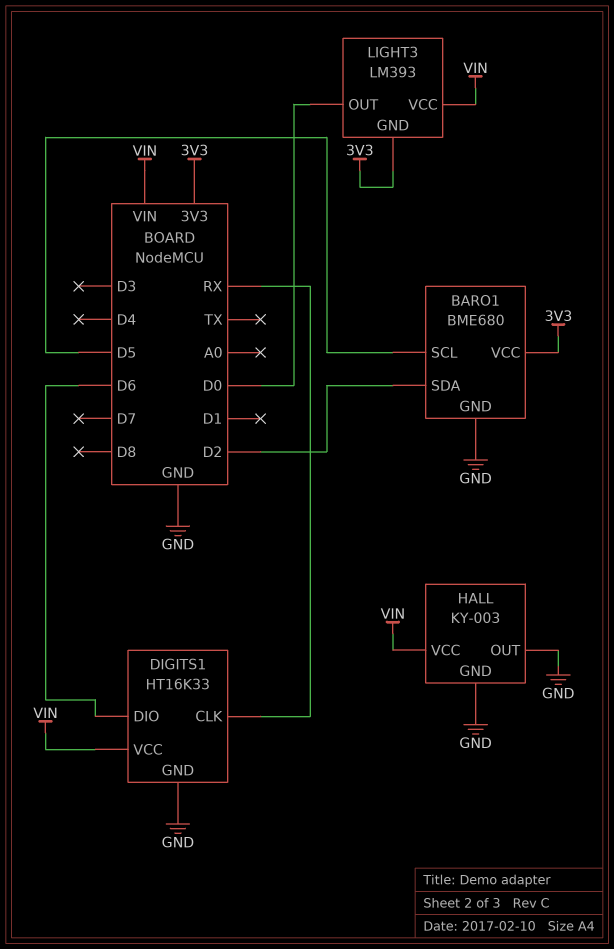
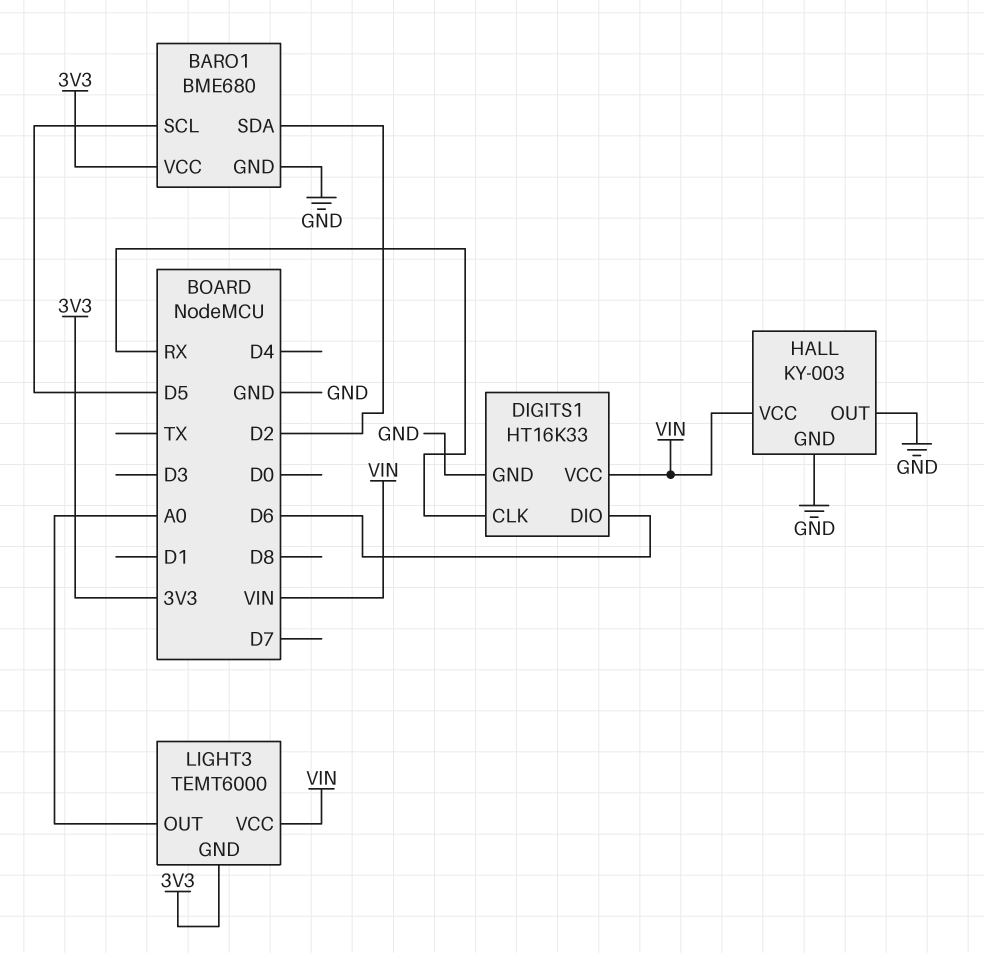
LIGHT3: LM393 -> TEMT6000
LIGHT3 pin OUT: D0 -> A0

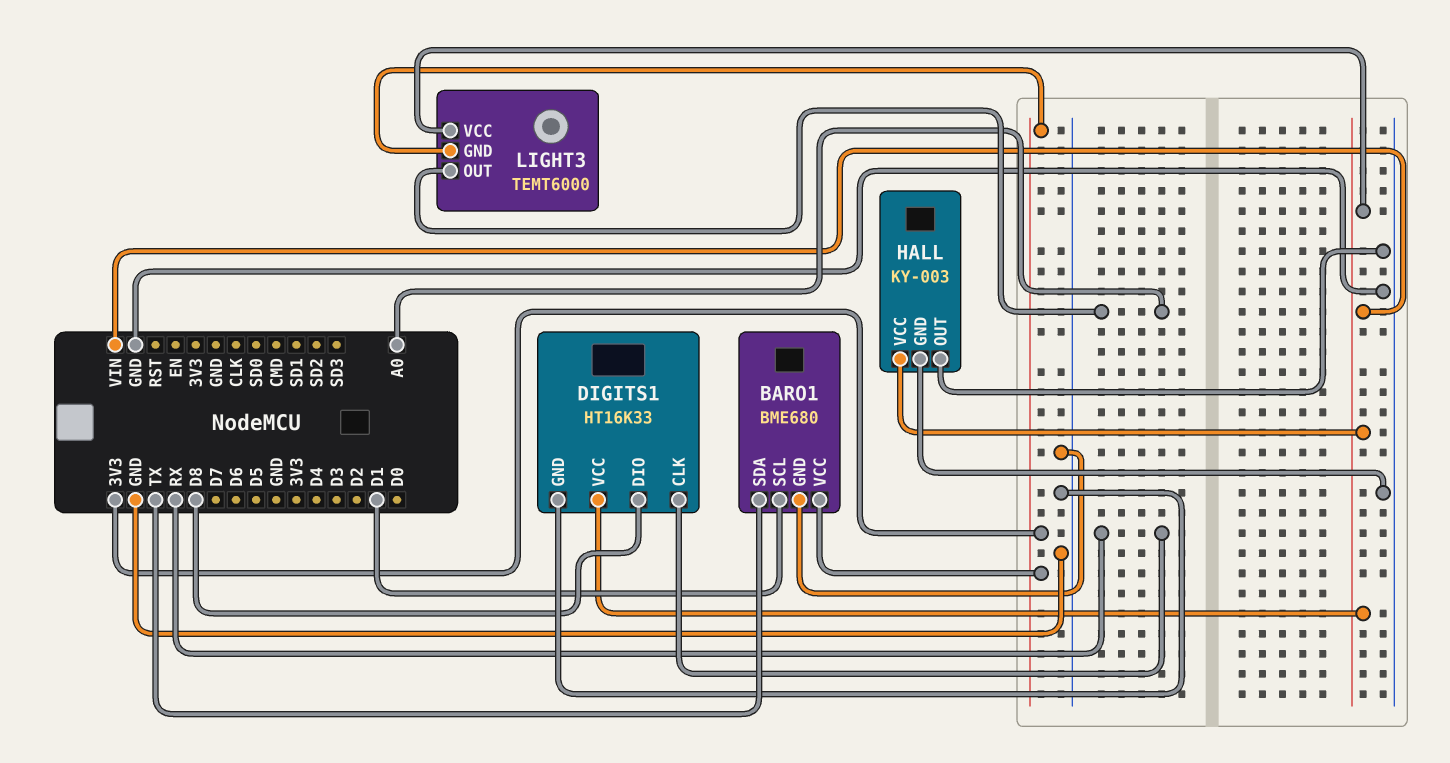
BARO1 pin SCL: D5 -> D1
BARO1 pin SDA: D2 -> TX
DIGITS1 pin DIO: D6 -> D8

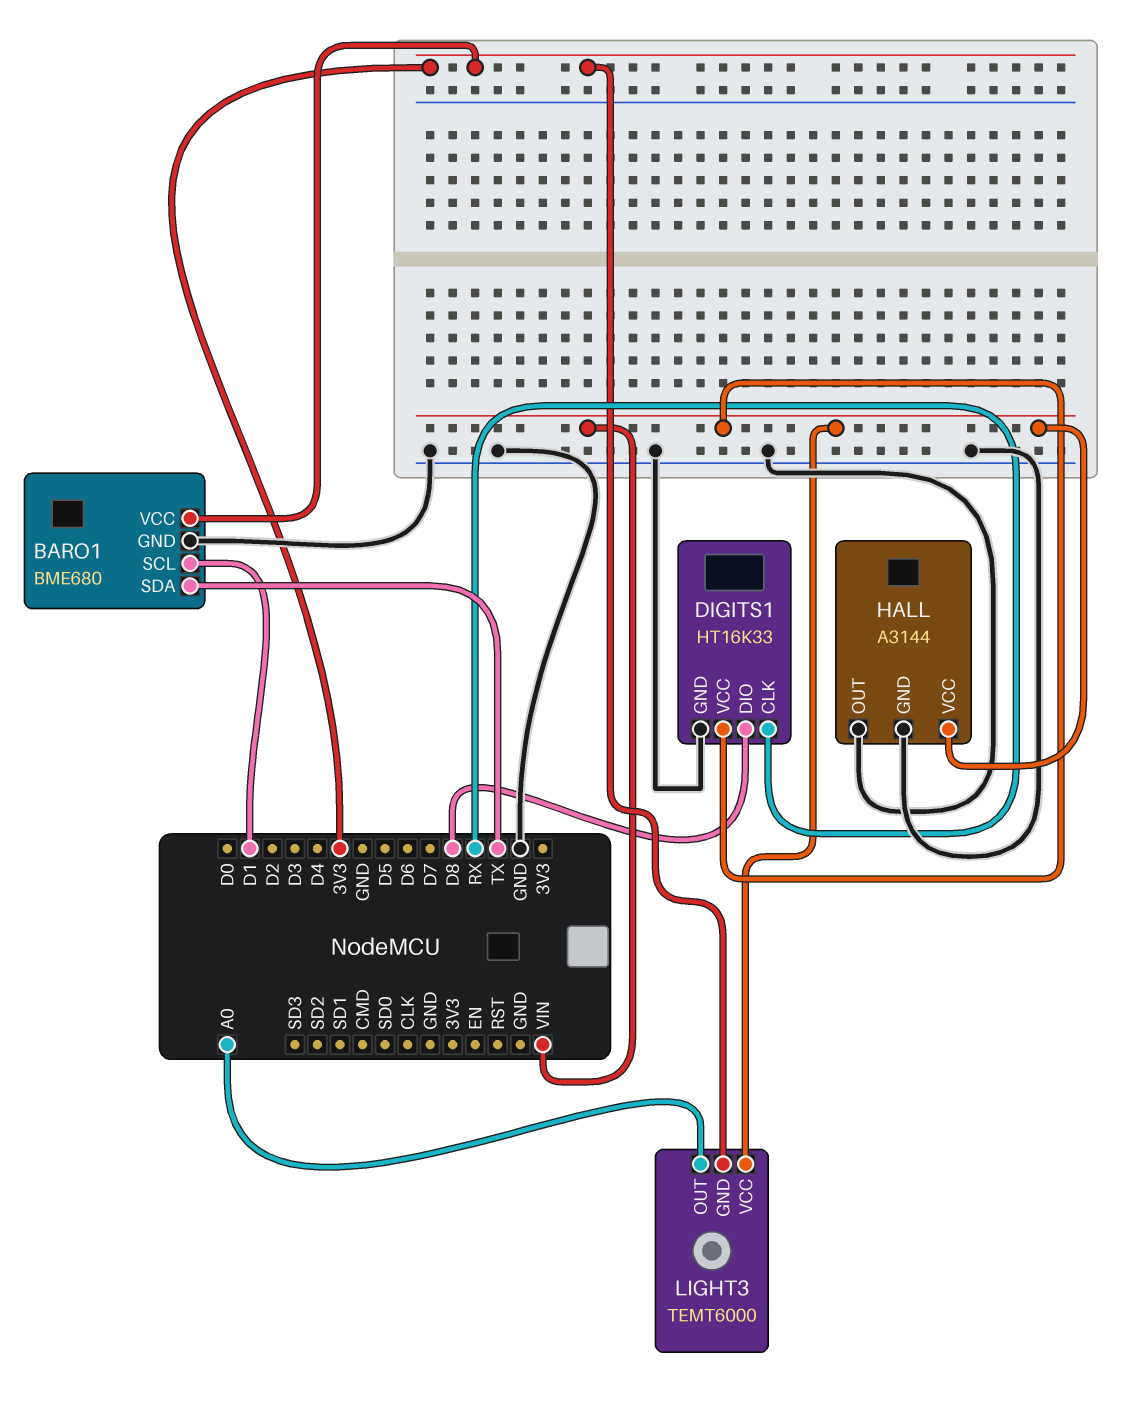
HALL: KY-003 -> A3144

